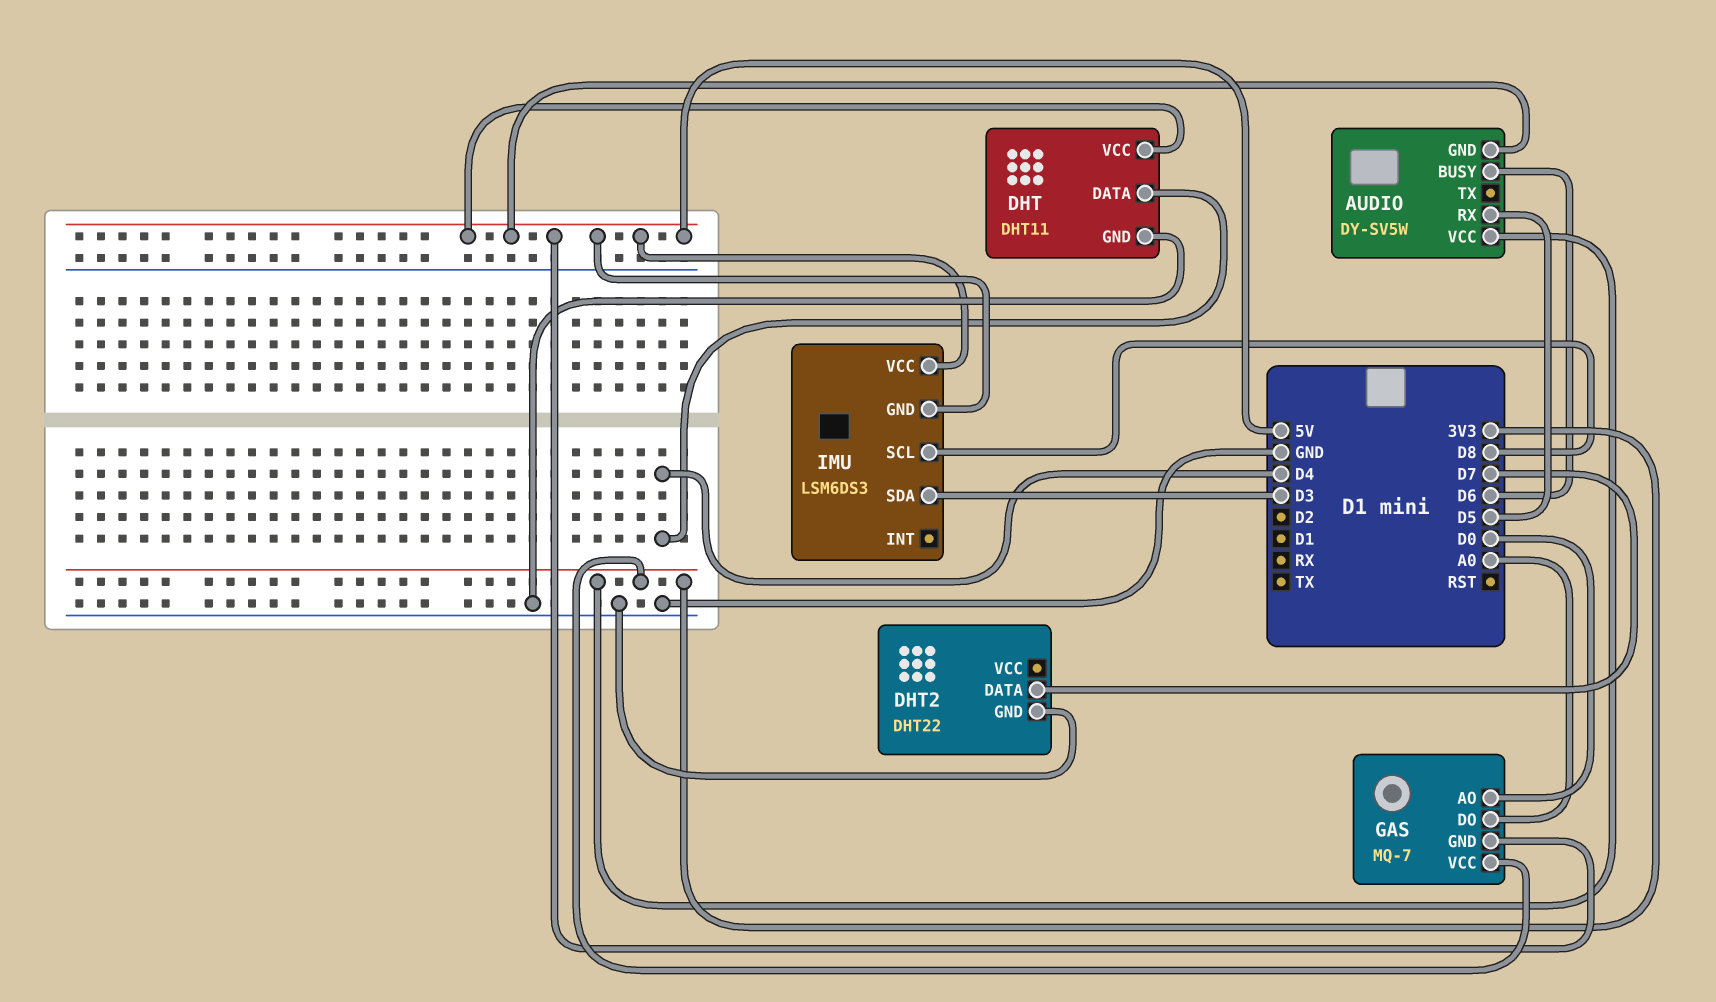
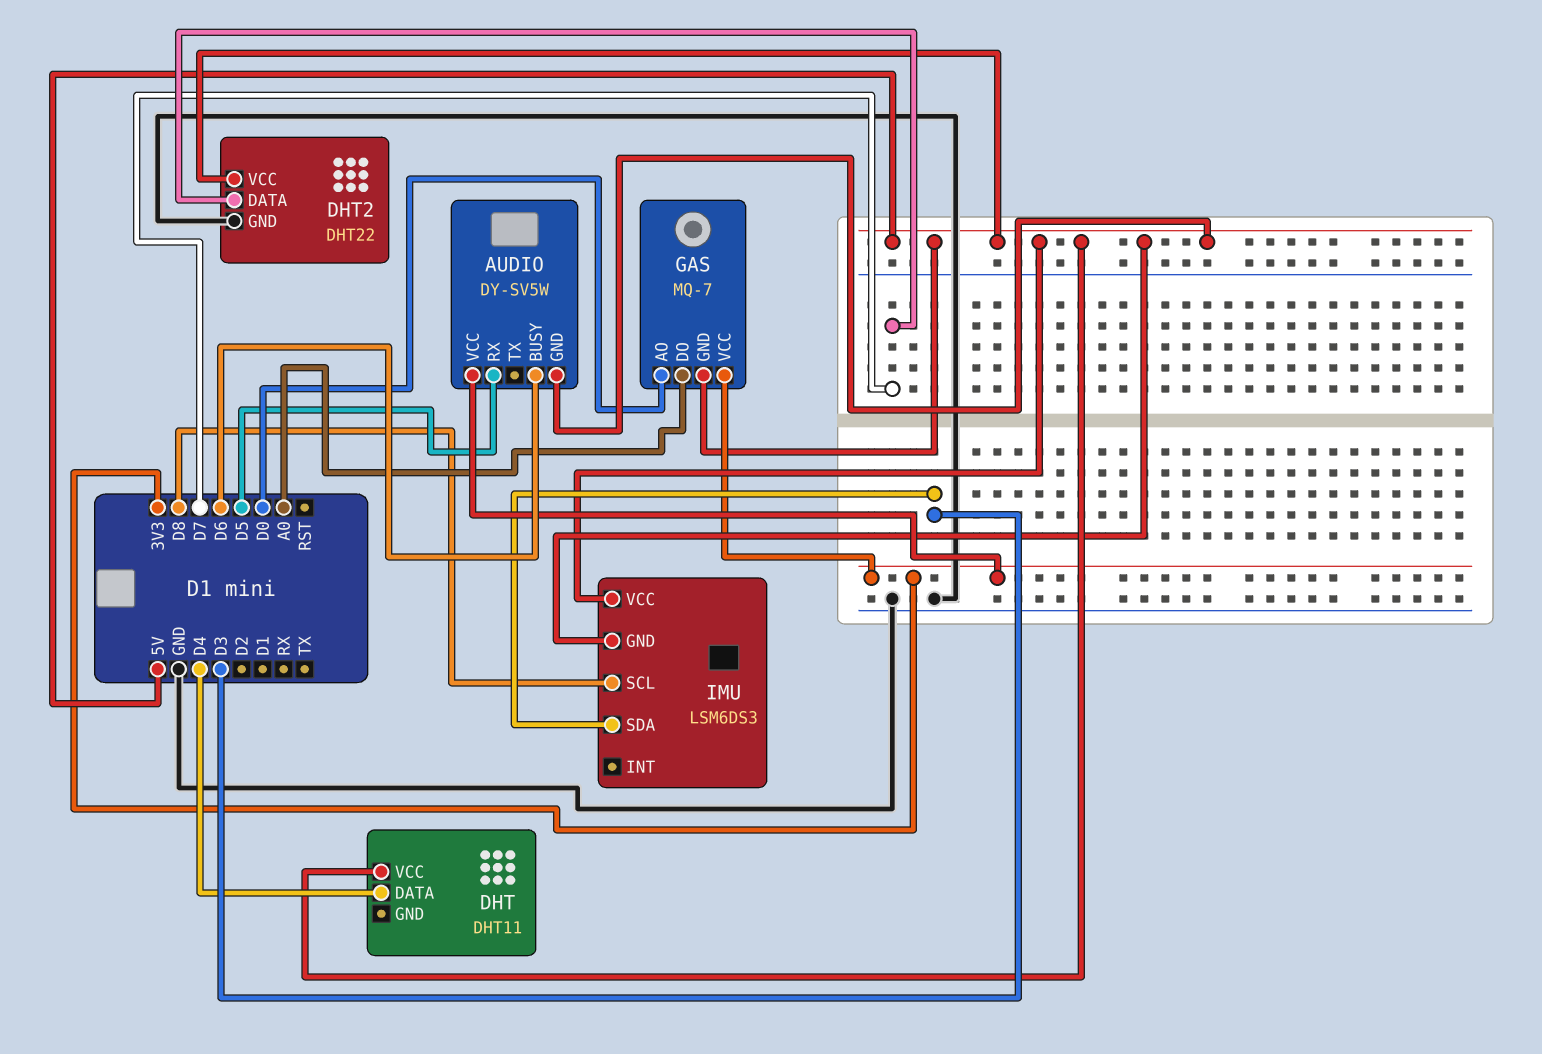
DHT pin GND: GND -> none
DHT2 pin VCC: none -> 5V

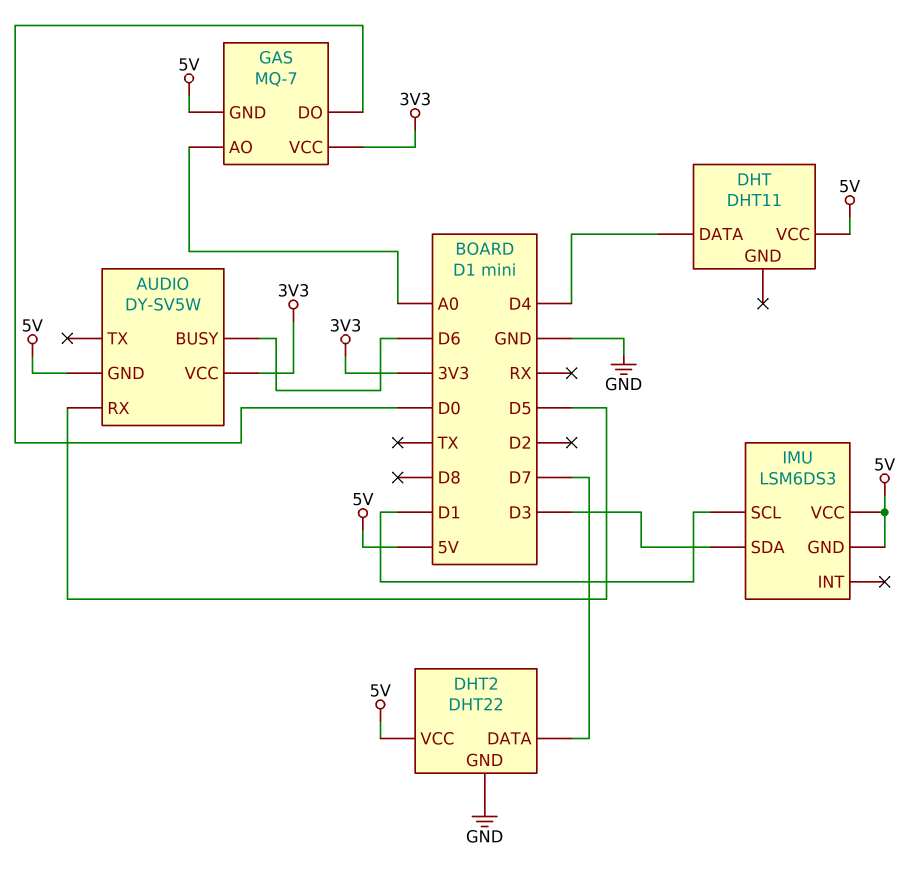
GAS pin AO: D0 -> A0
GAS pin DO: A0 -> D0
IMU pin SCL: D8 -> D1

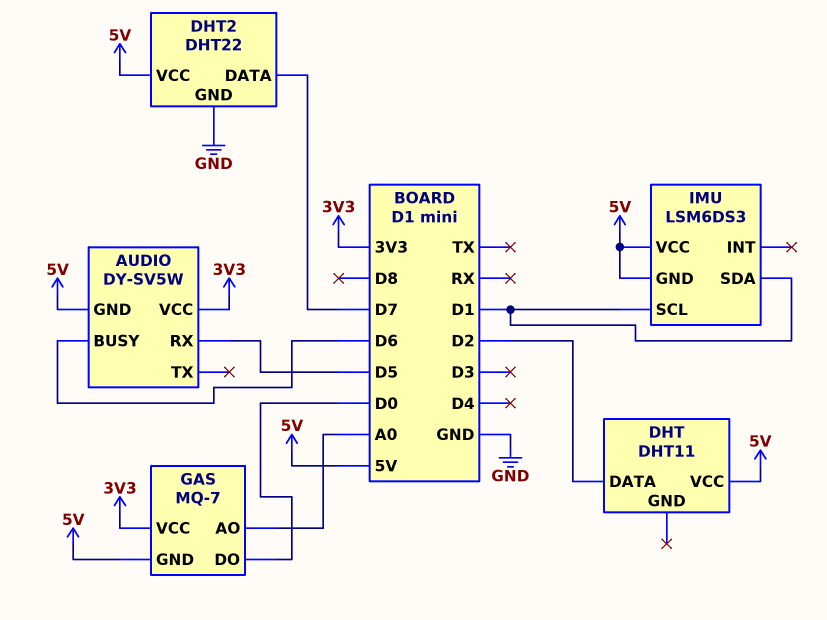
DHT pin DATA: D4 -> D2
IMU pin SDA: D3 -> D1

